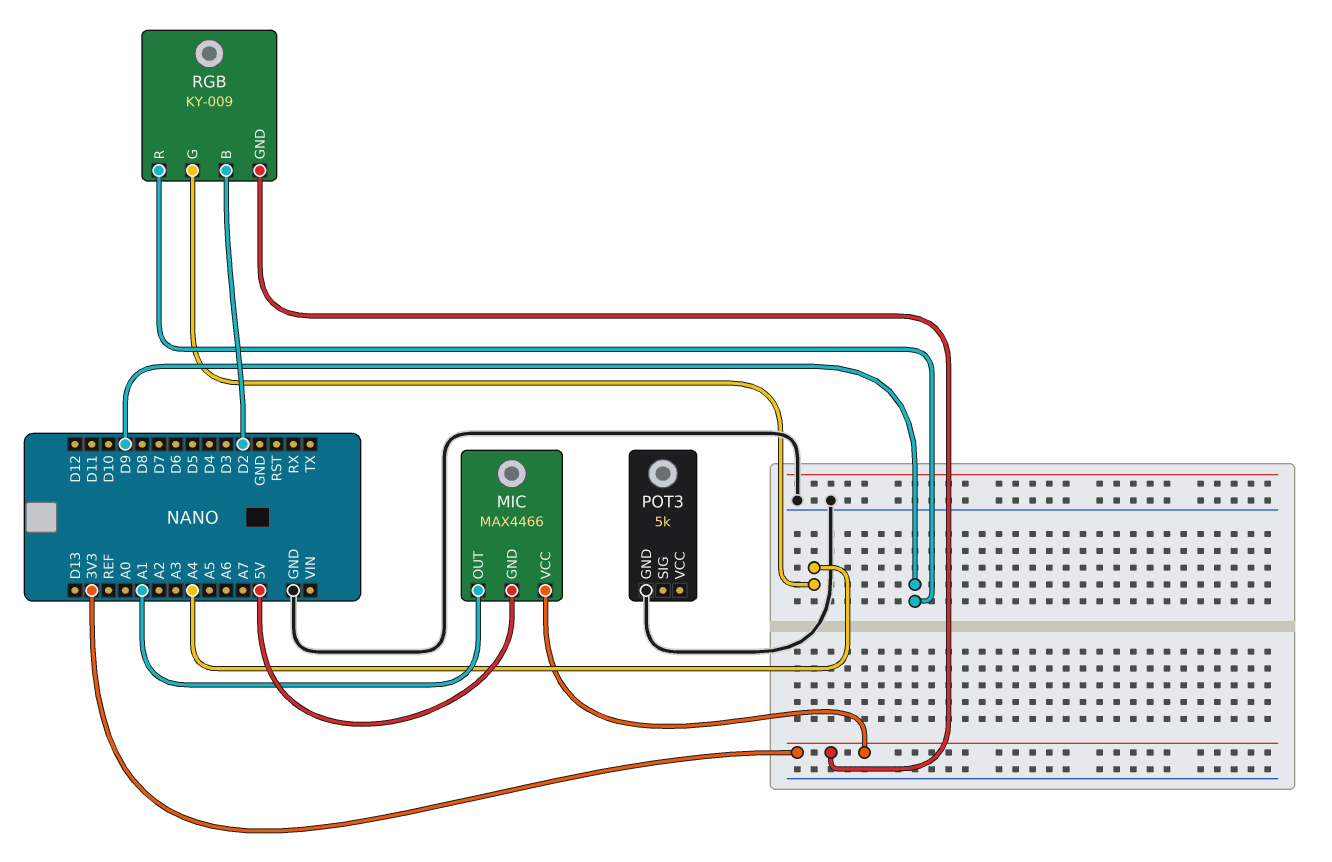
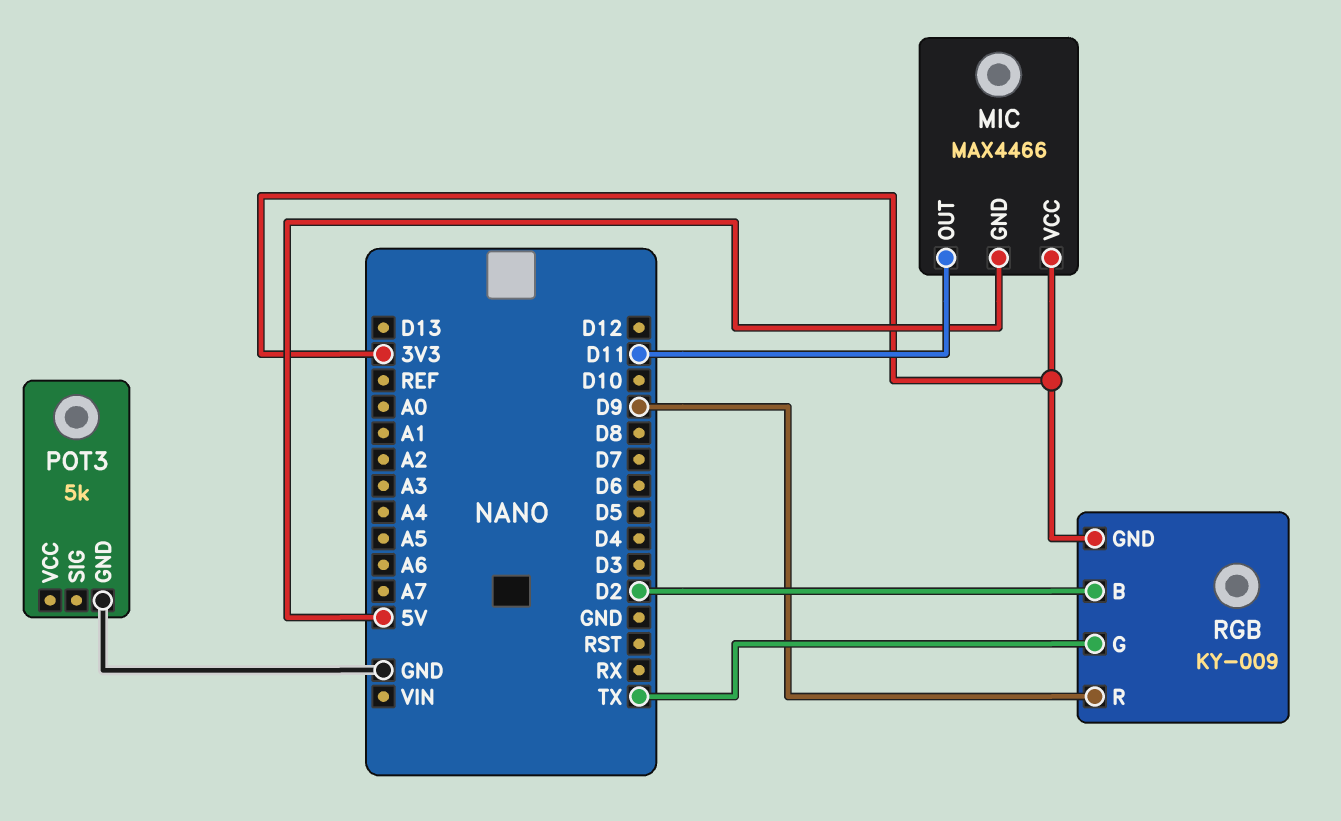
MIC pin OUT: A1 -> D11
RGB pin G: A4 -> TX

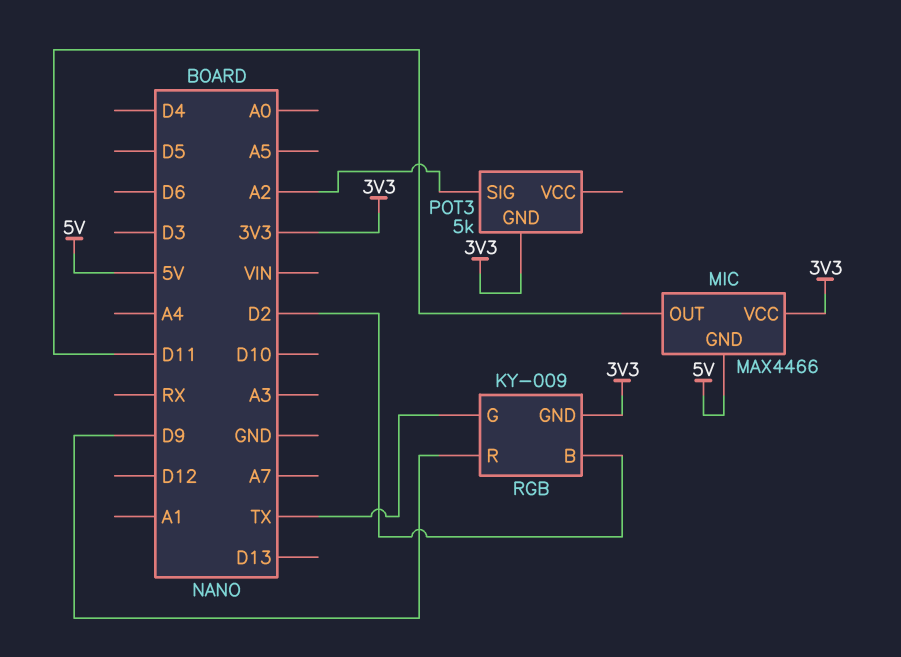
POT3 pin GND: GND -> 3V3
POT3 pin SIG: none -> A2

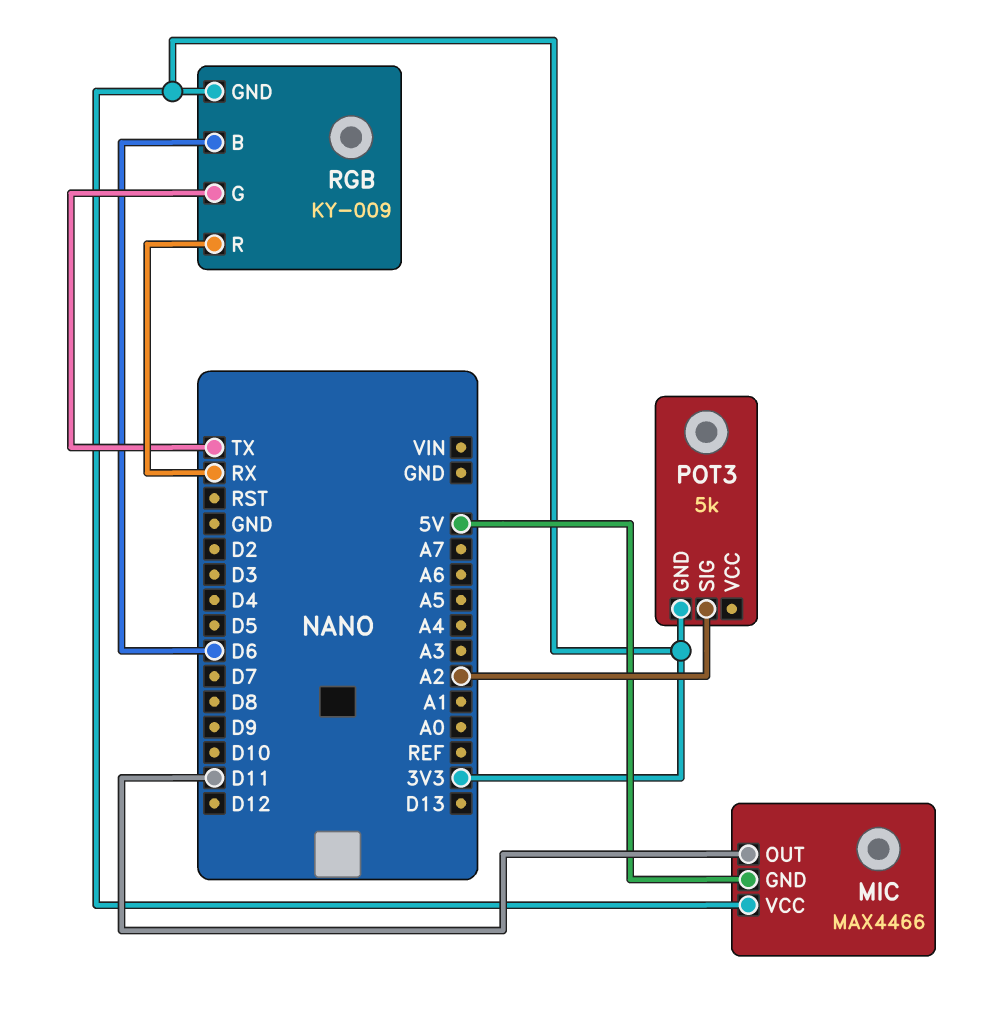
RGB pin B: D2 -> D6
RGB pin R: D9 -> RX

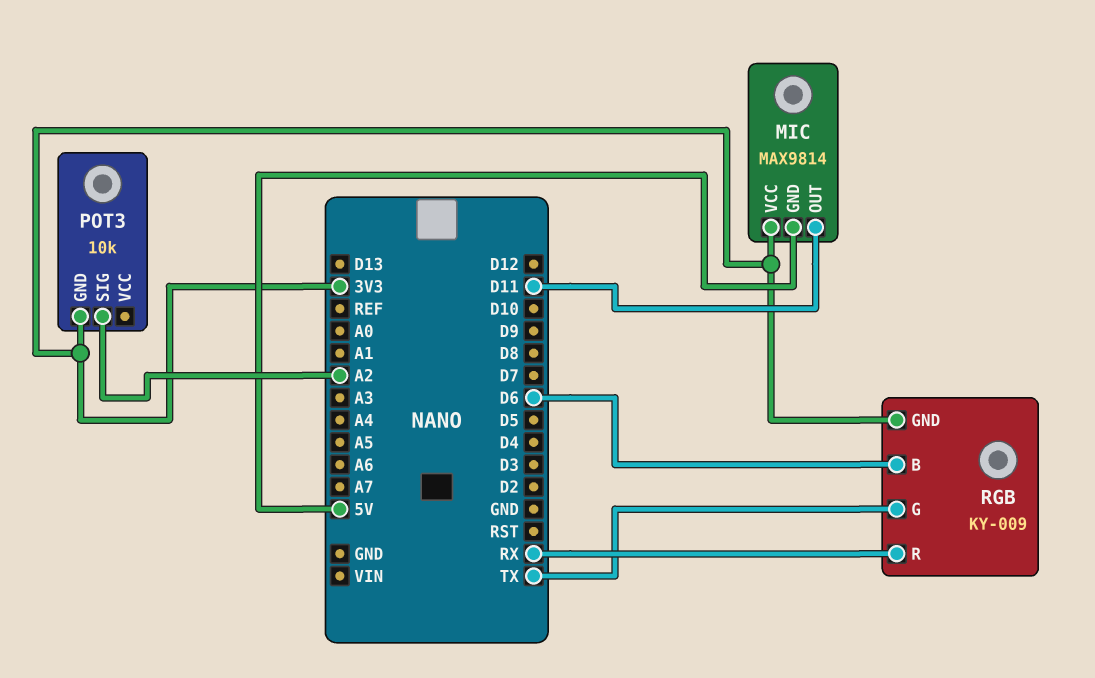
MIC: MAX4466 -> MAX9814
POT3: 5k -> 10k

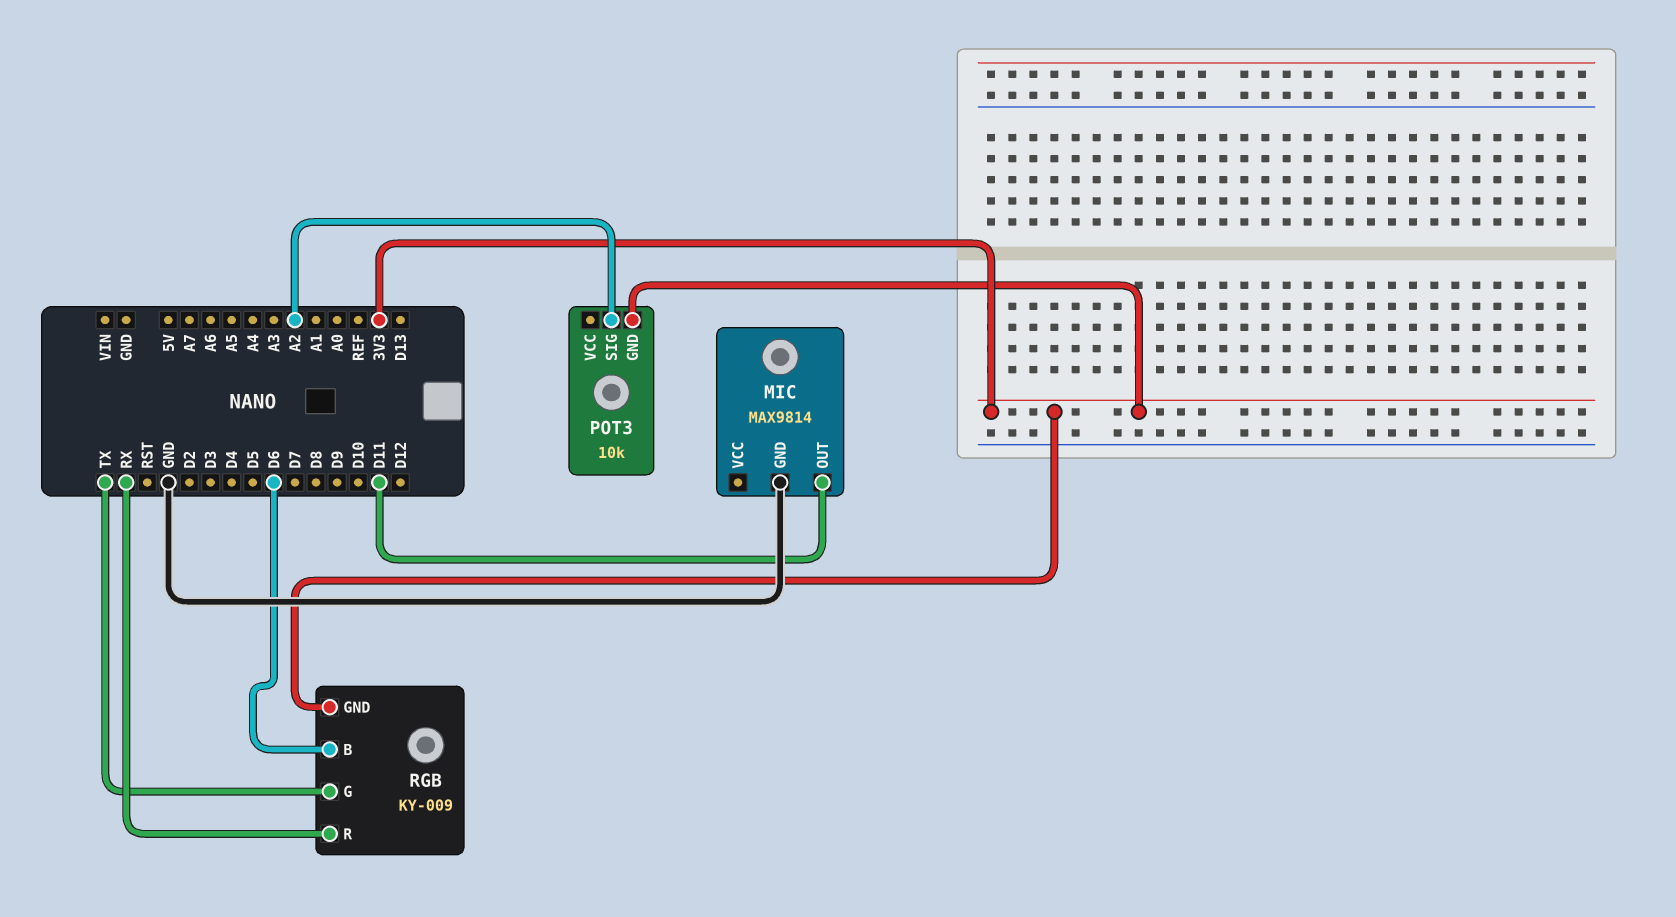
MIC pin GND: 5V -> GND
MIC pin VCC: 3V3 -> none

